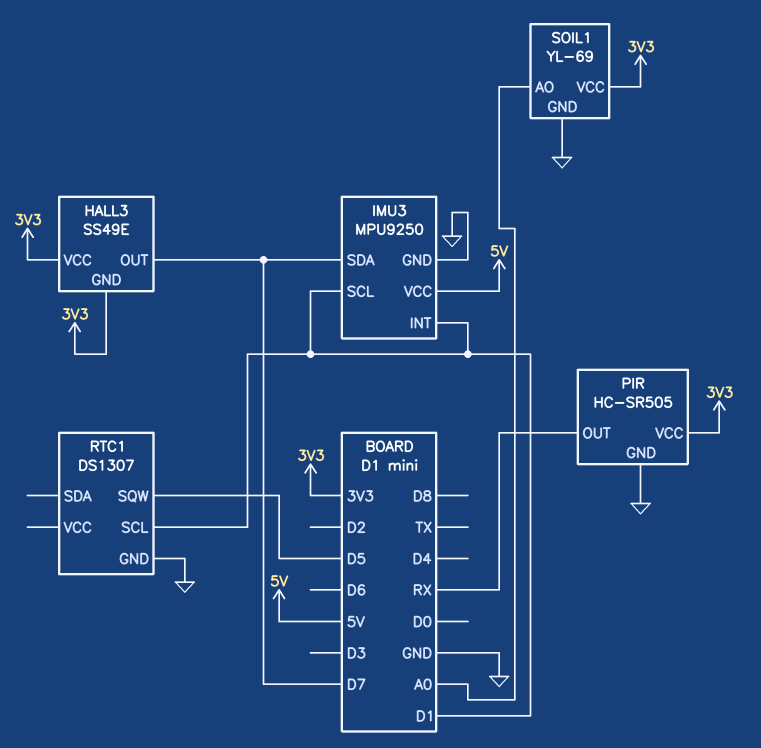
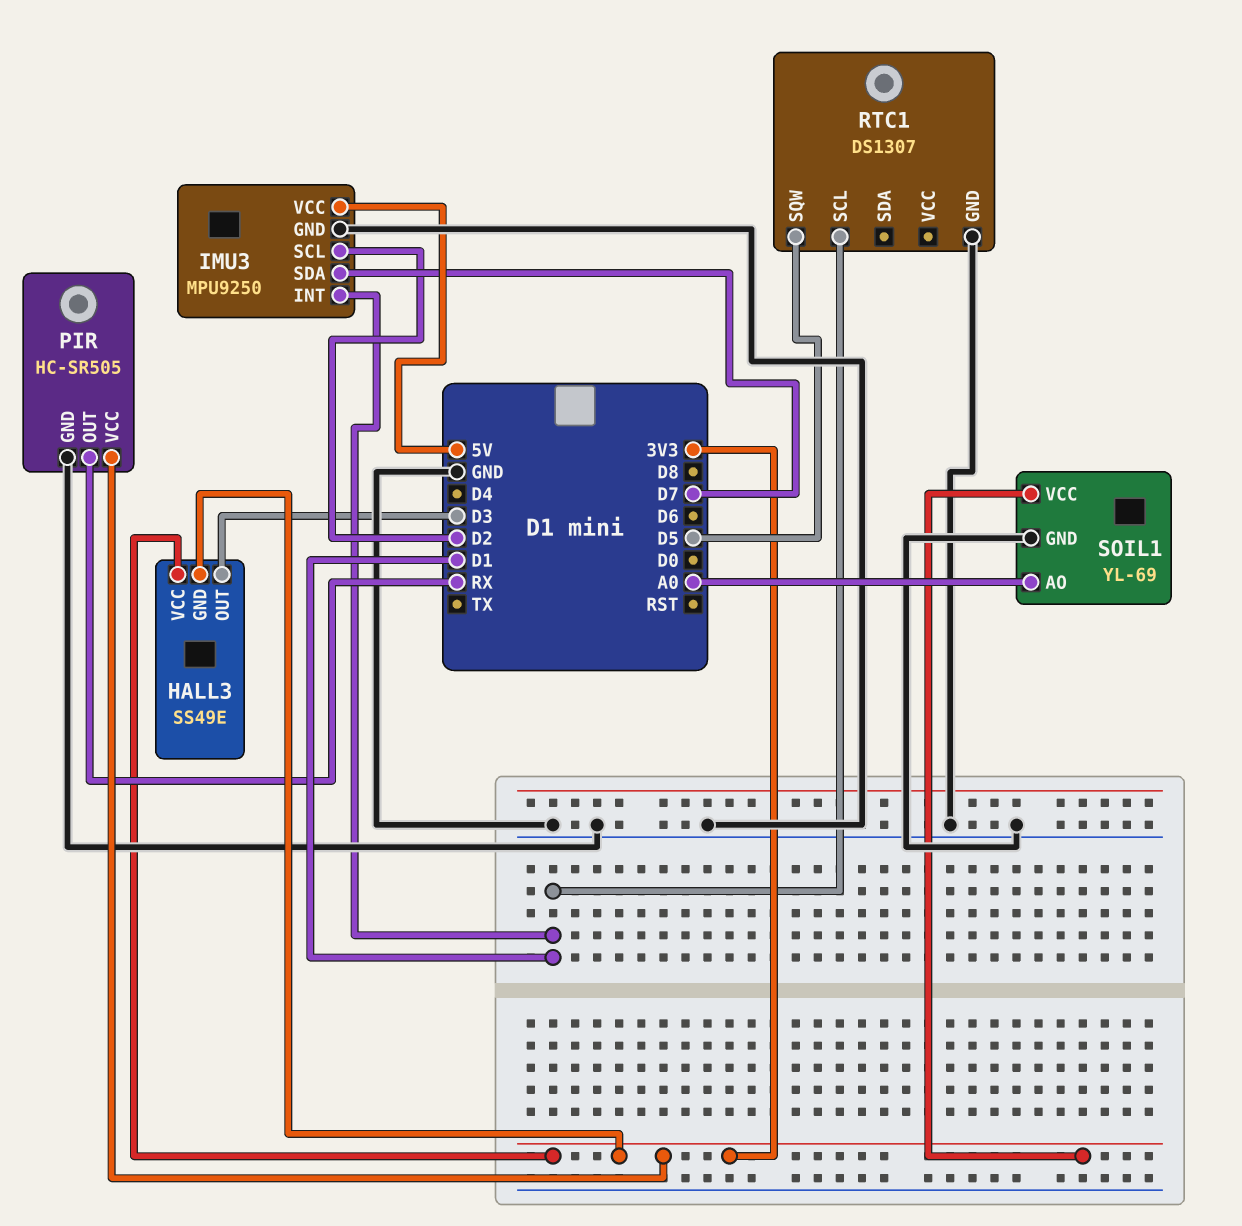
HALL3 pin OUT: D7 -> D3
IMU3 pin SCL: D1 -> D2

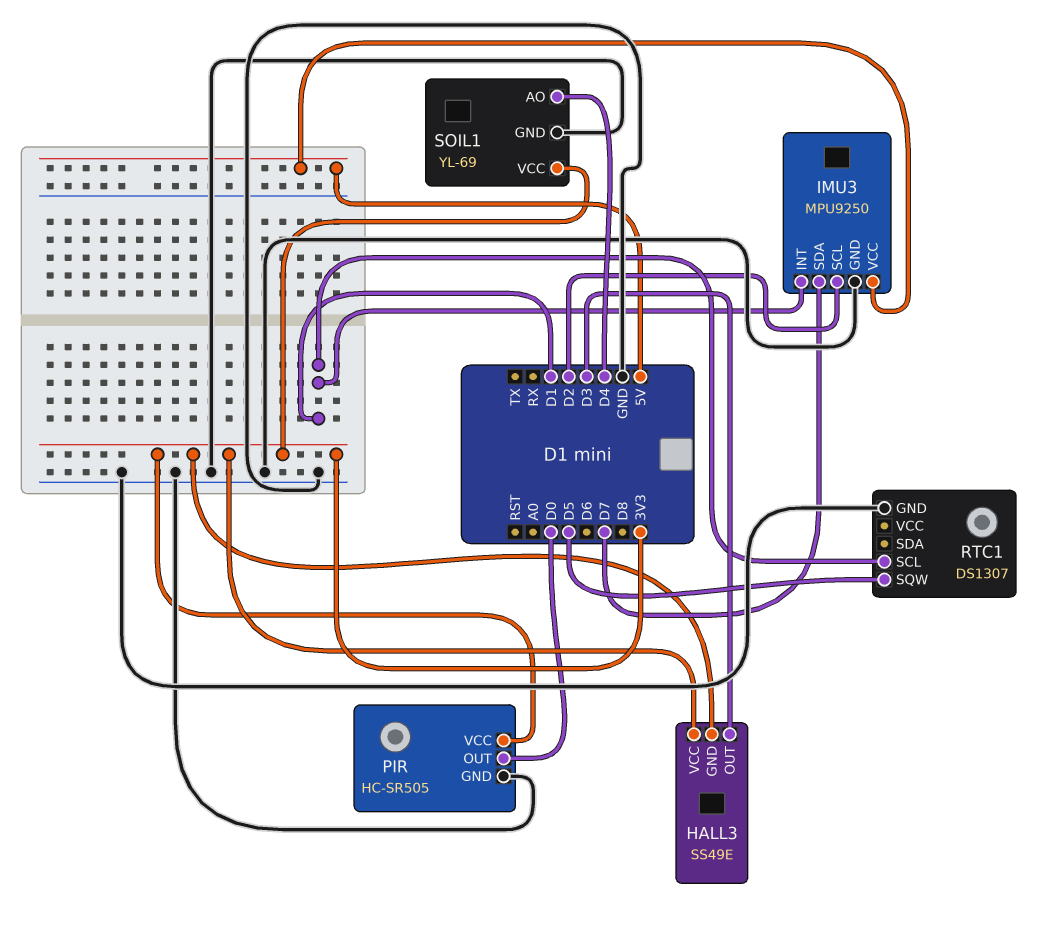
PIR pin OUT: RX -> D0
SOIL1 pin AO: A0 -> D4

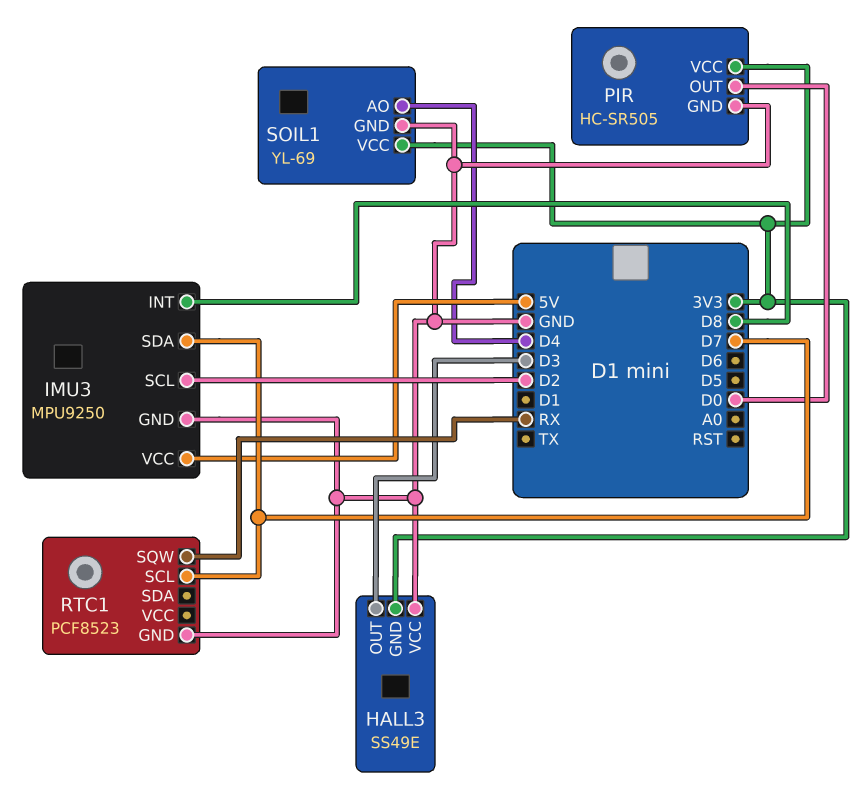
HALL3 pin VCC: 3V3 -> GND
IMU3 pin INT: D1 -> D8
RTC1: DS1307 -> PCF8523
RTC1 pin SCL: D1 -> D7
RTC1 pin SQW: D5 -> RX

